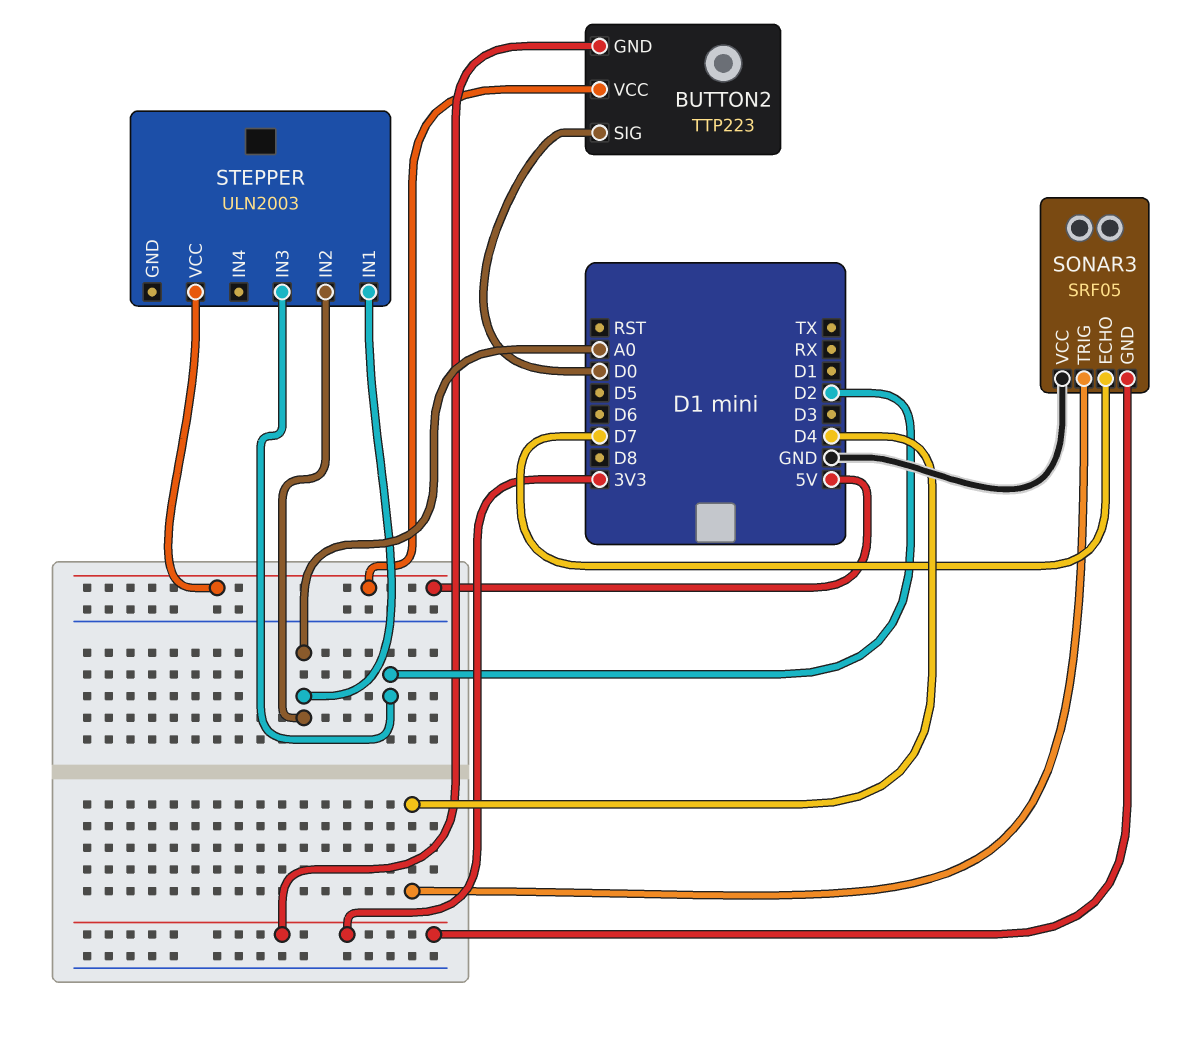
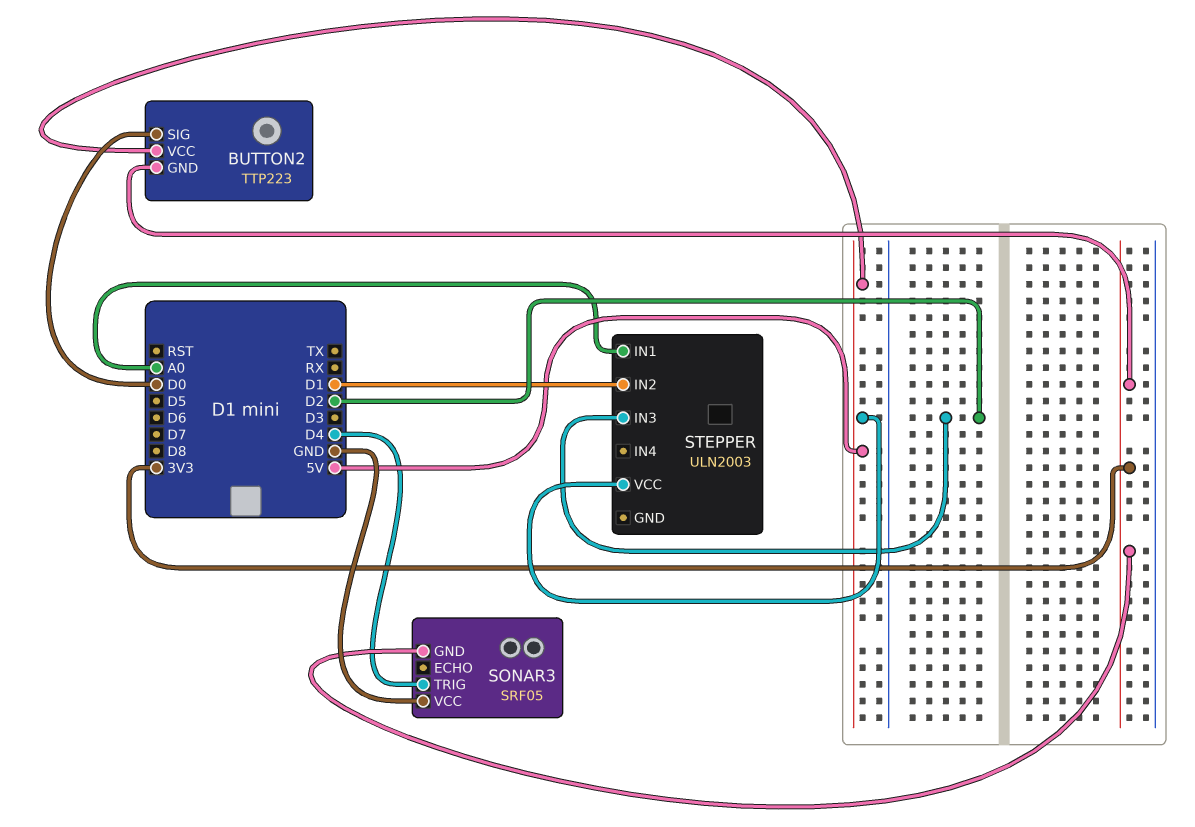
SONAR3 pin ECHO: D7 -> none
STEPPER pin IN2: A0 -> D1

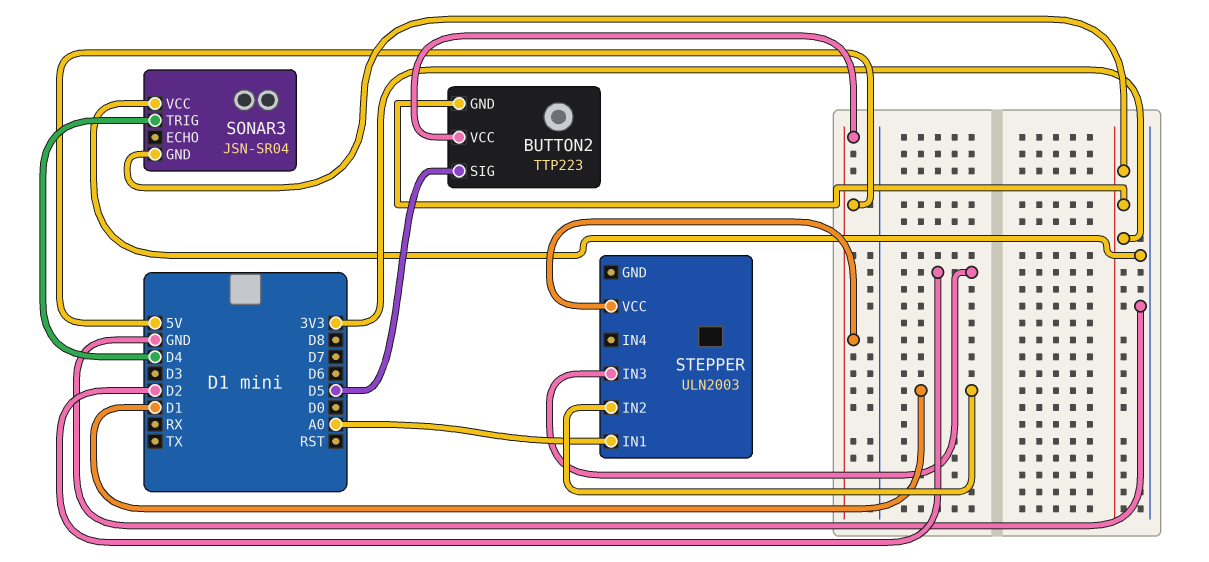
BUTTON2 pin SIG: D0 -> D5
SONAR3: SRF05 -> JSN-SR04

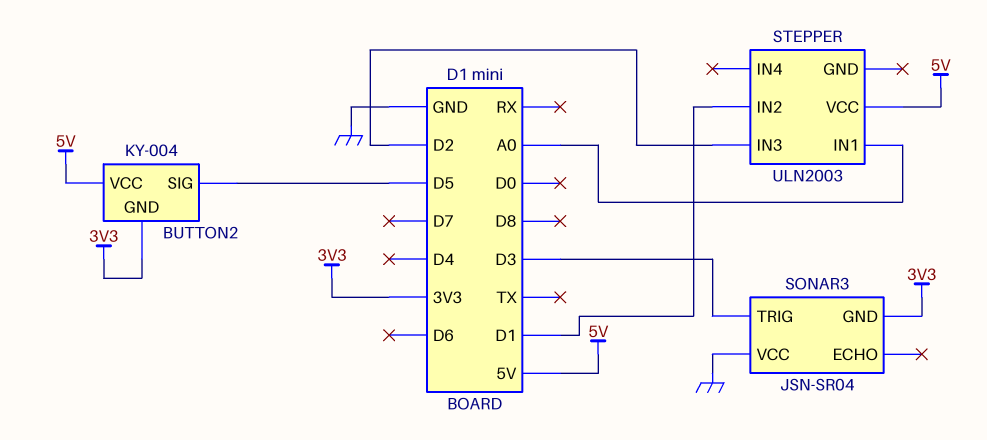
BUTTON2: TTP223 -> KY-004
SONAR3 pin TRIG: D4 -> D3

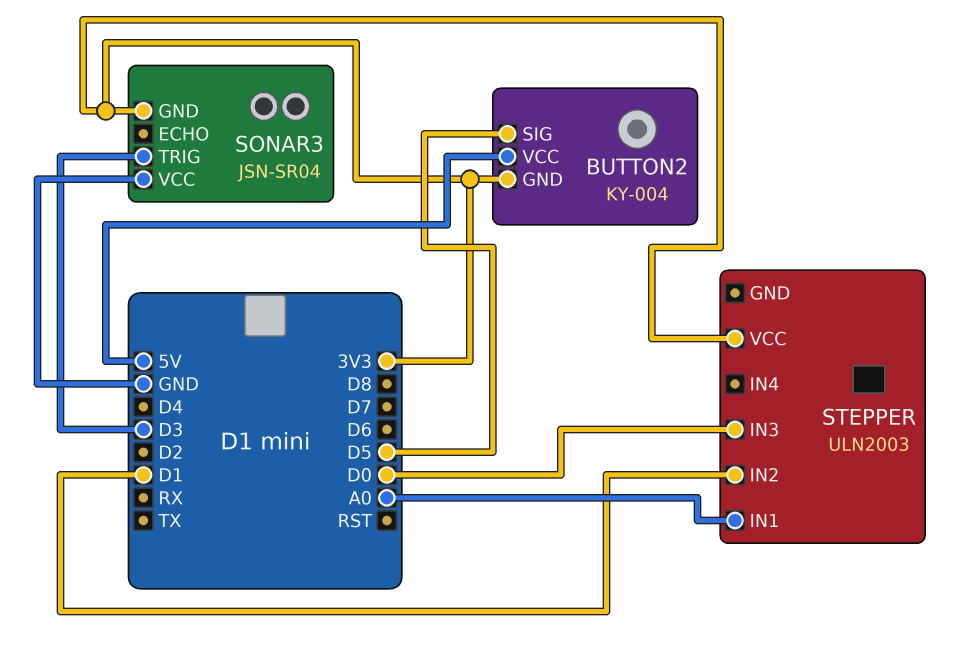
STEPPER pin IN3: D2 -> D0
STEPPER pin VCC: 5V -> 3V3

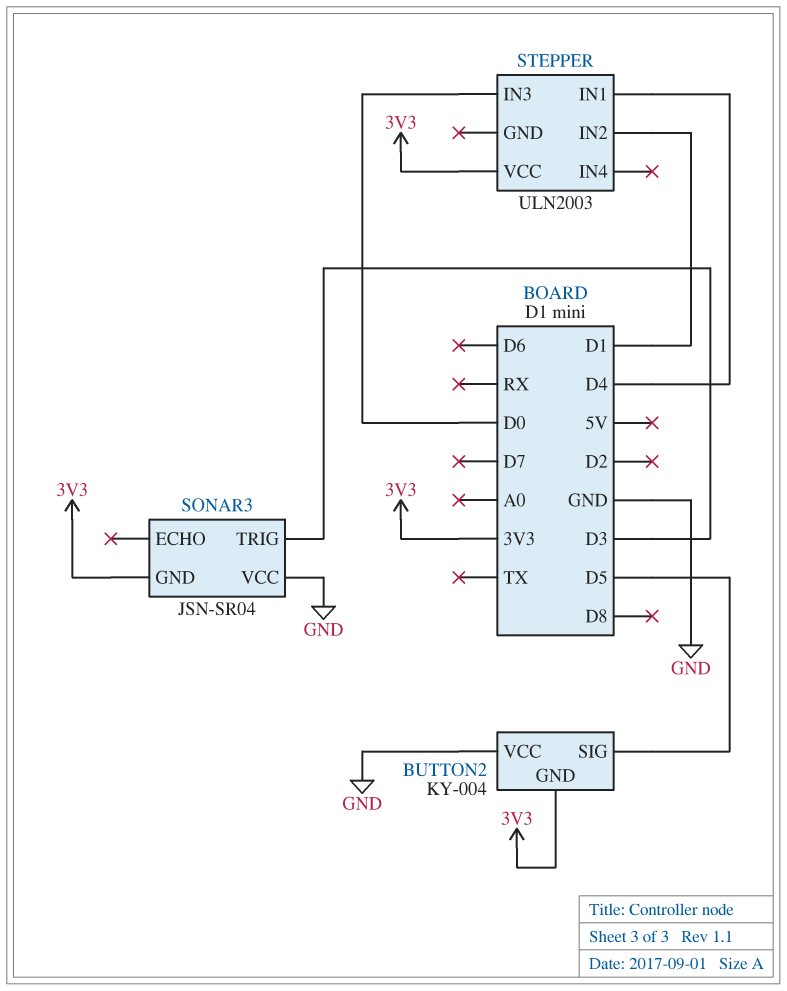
BUTTON2 pin VCC: 5V -> GND
STEPPER pin IN1: A0 -> D4

